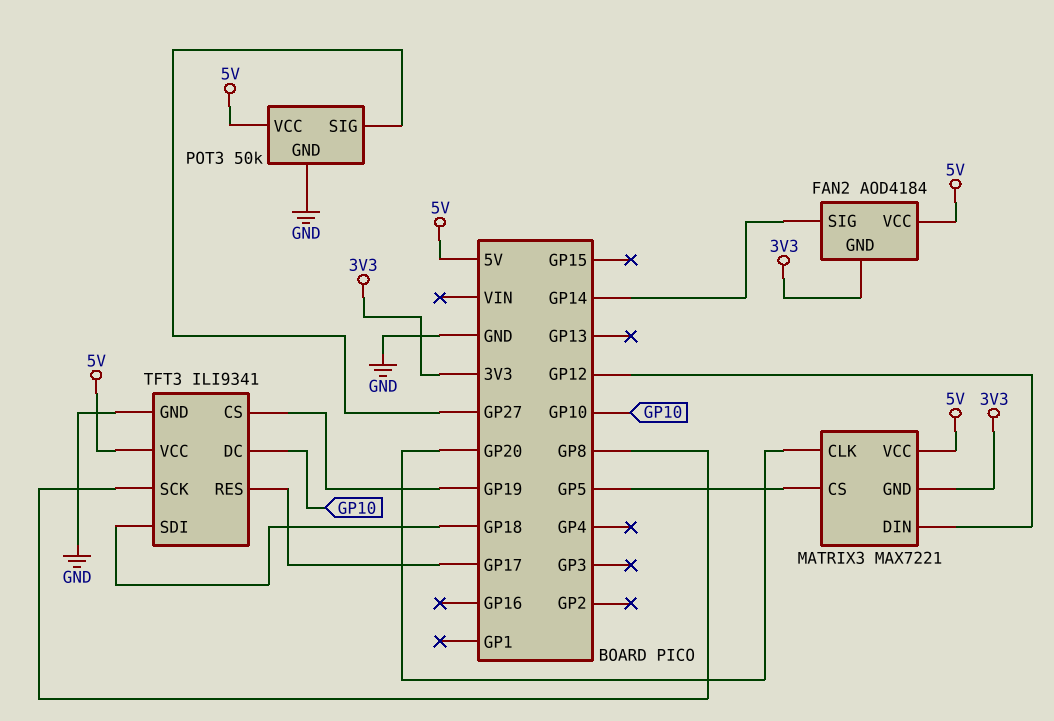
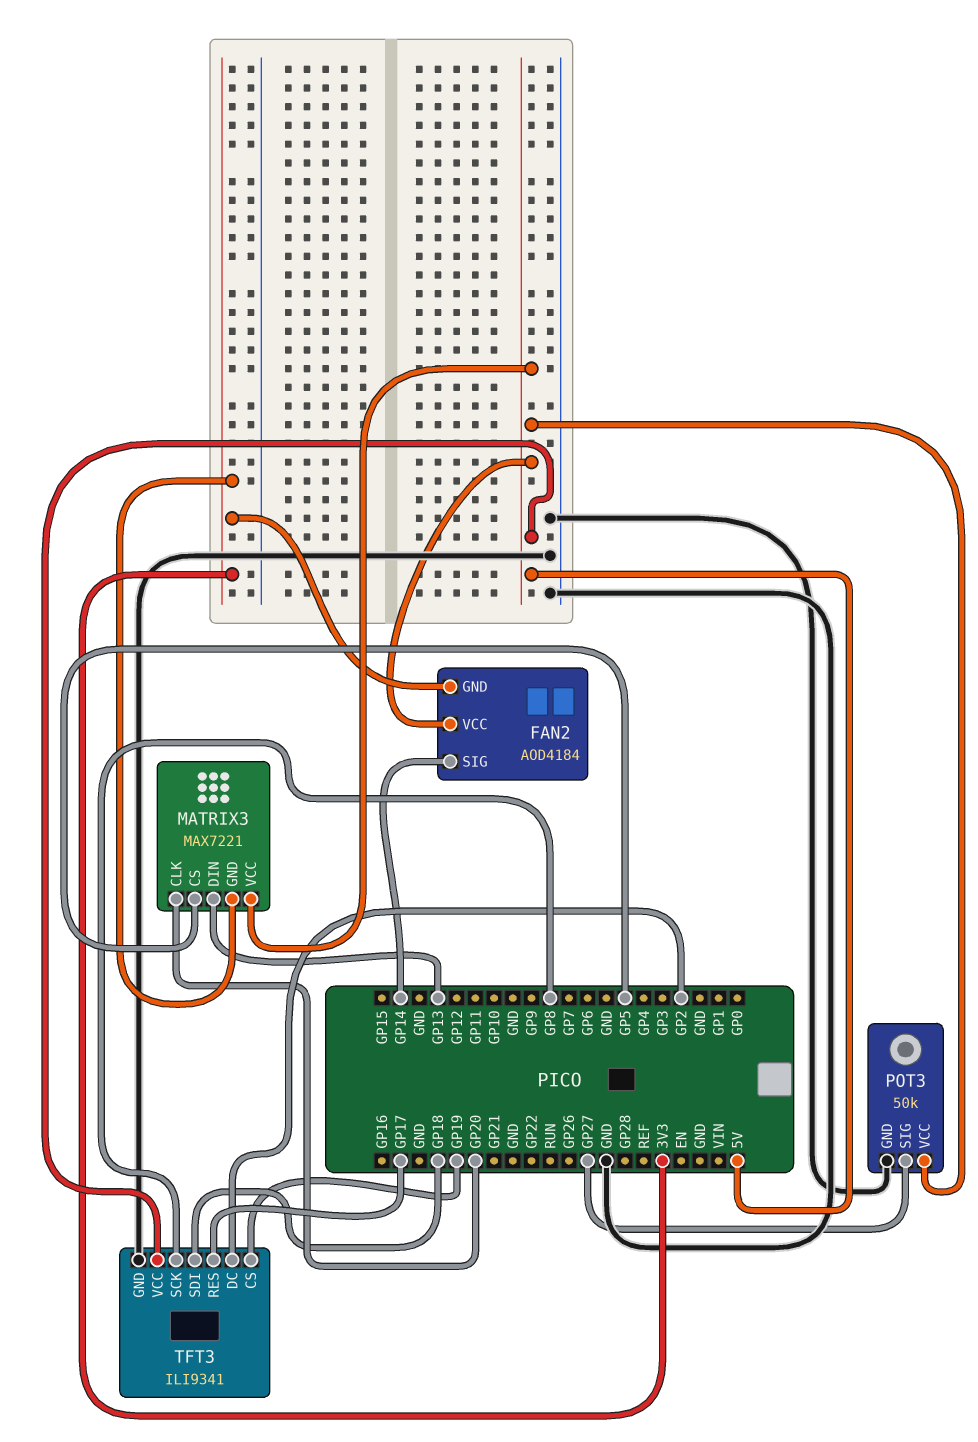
MATRIX3 pin DIN: GP12 -> GP13
TFT3 pin DC: GP10 -> GP2

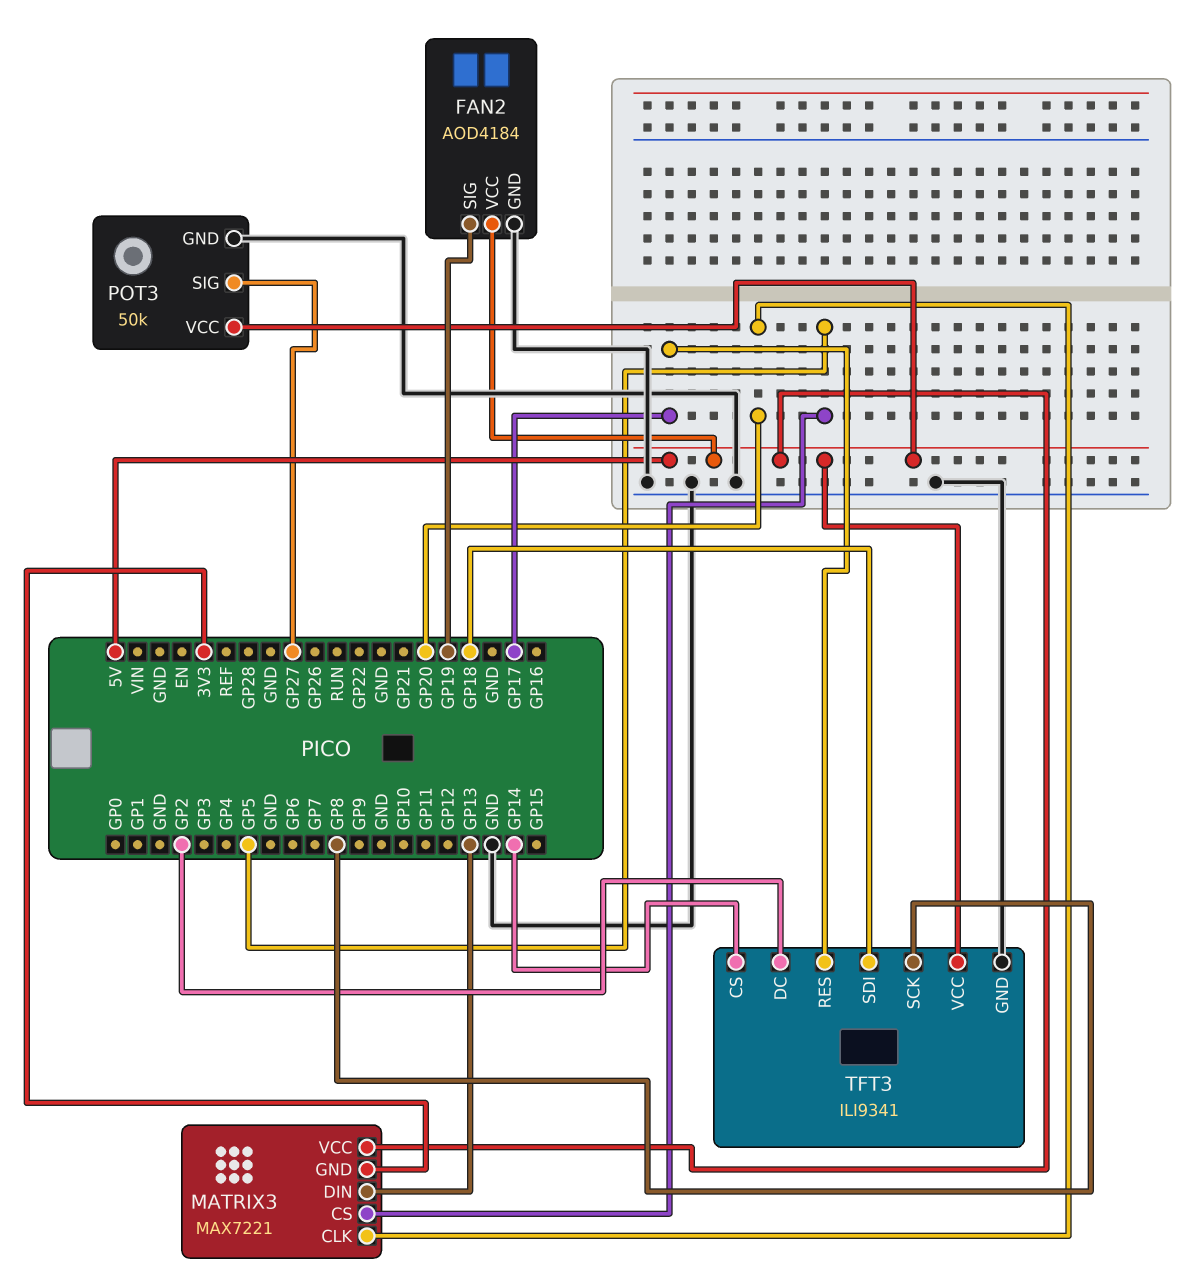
FAN2 pin GND: 3V3 -> GND
FAN2 pin SIG: GP14 -> GP19
TFT3 pin CS: GP19 -> GP14

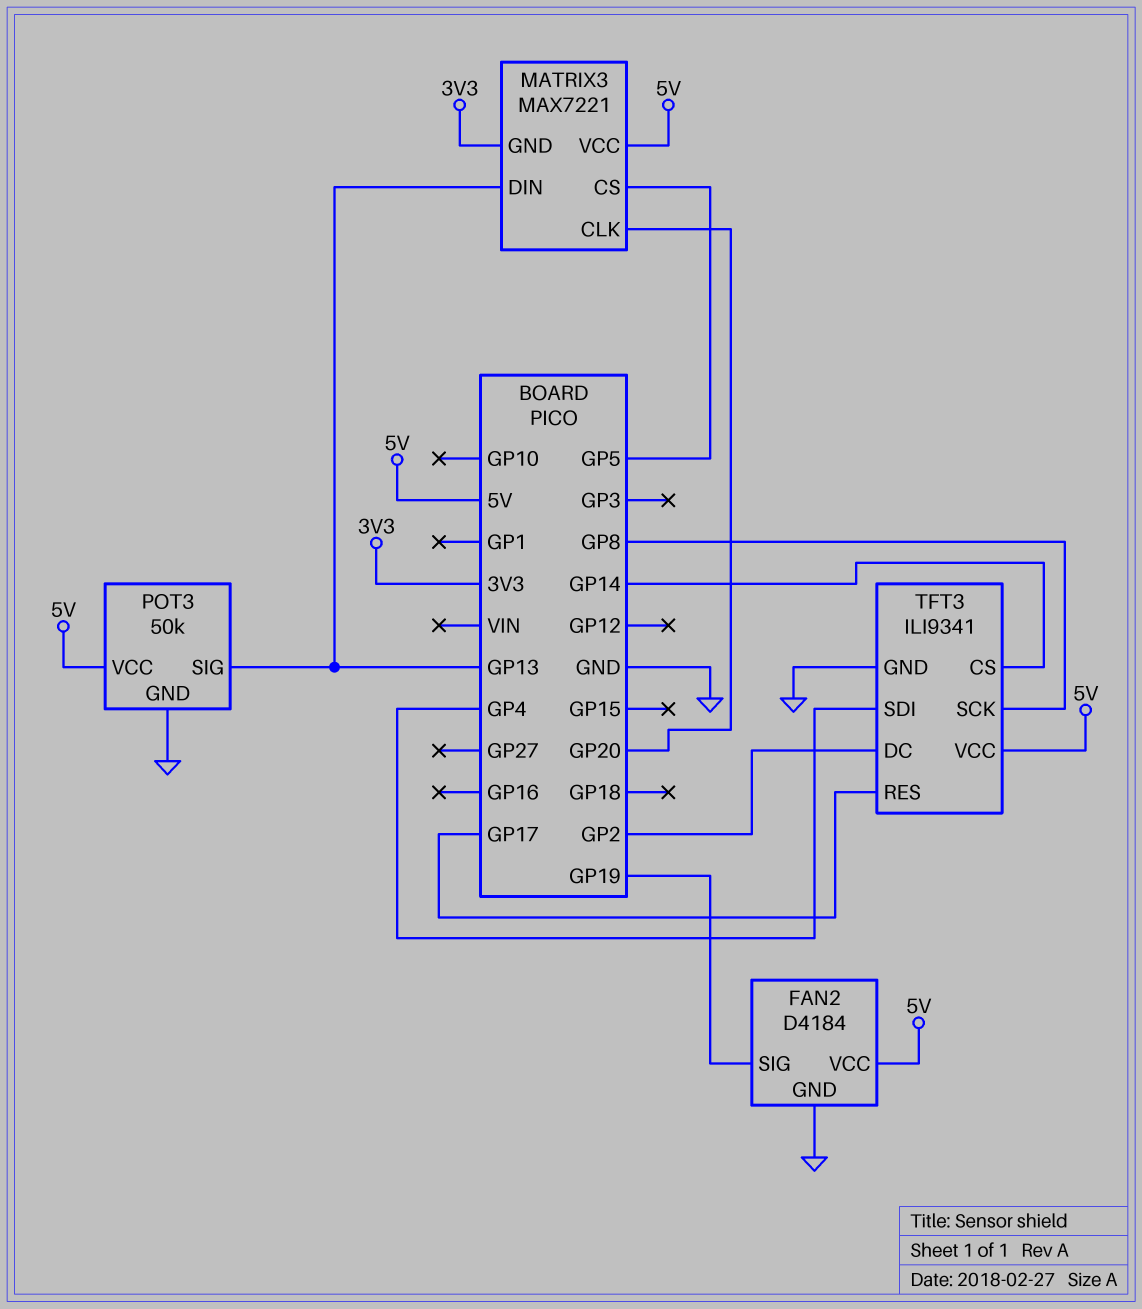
FAN2: AOD4184 -> D4184
POT3 pin SIG: GP27 -> GP13
TFT3 pin SDI: GP18 -> GP4

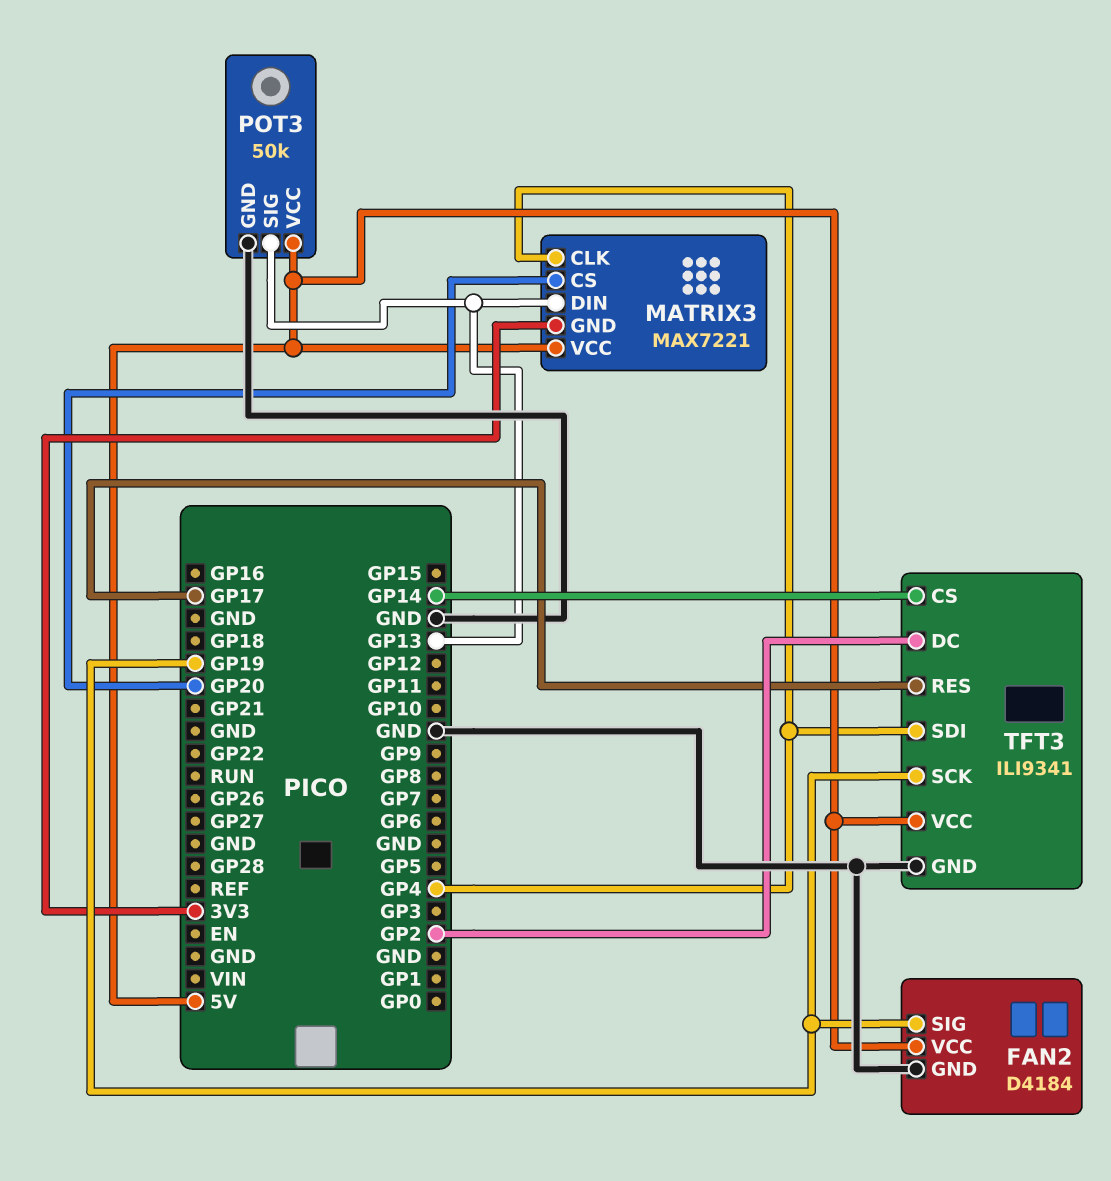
MATRIX3 pin CLK: GP20 -> GP4
MATRIX3 pin CS: GP5 -> GP20
TFT3 pin SCK: GP8 -> GP19

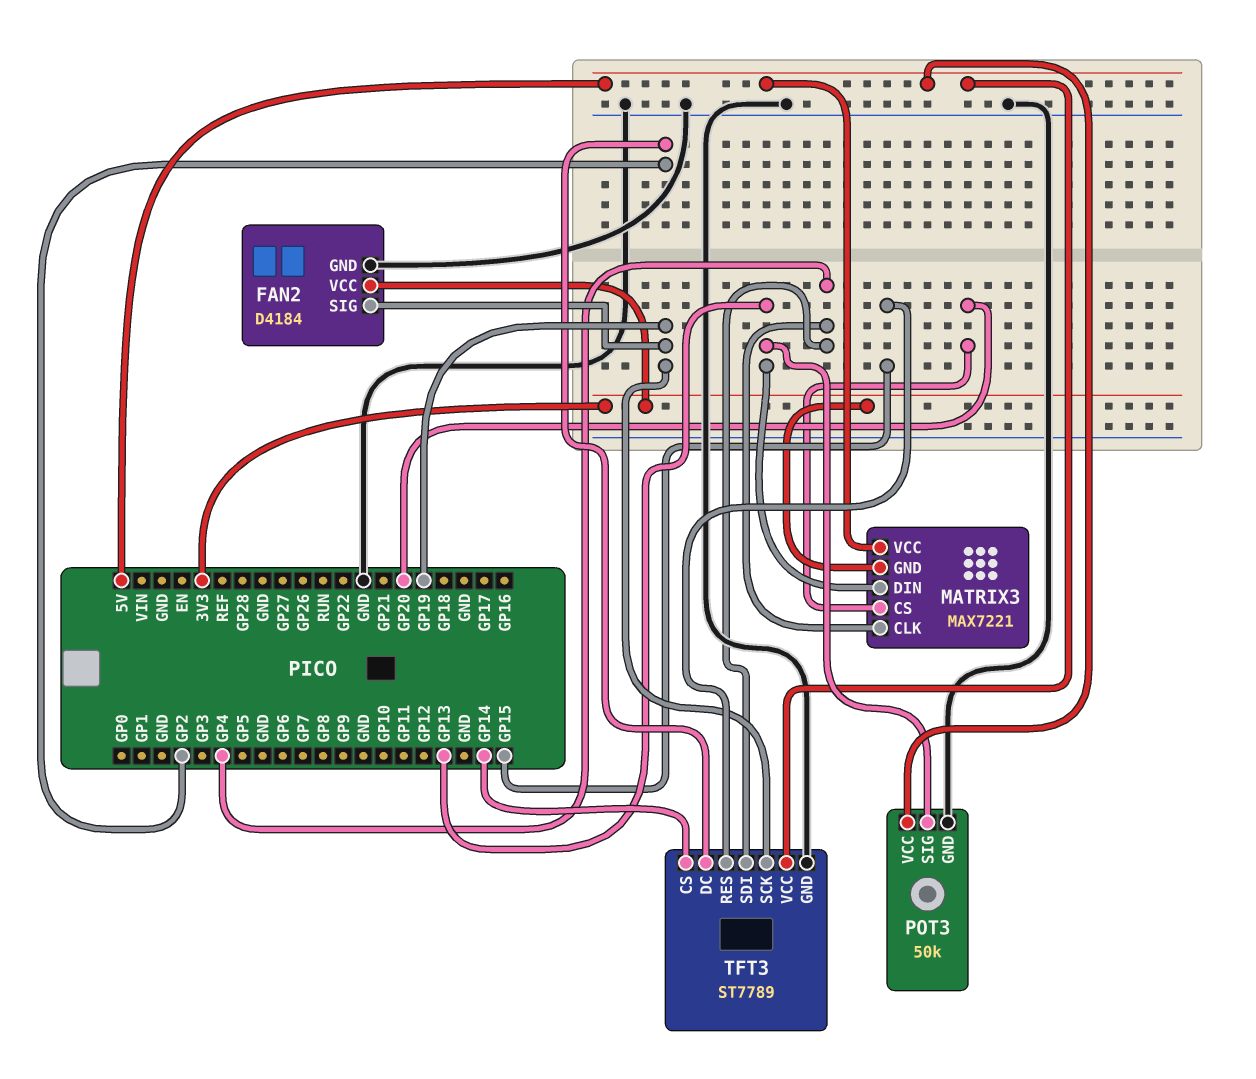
FAN2 pin VCC: 5V -> 3V3
TFT3: ILI9341 -> ST7789
TFT3 pin RES: GP17 -> GP15

